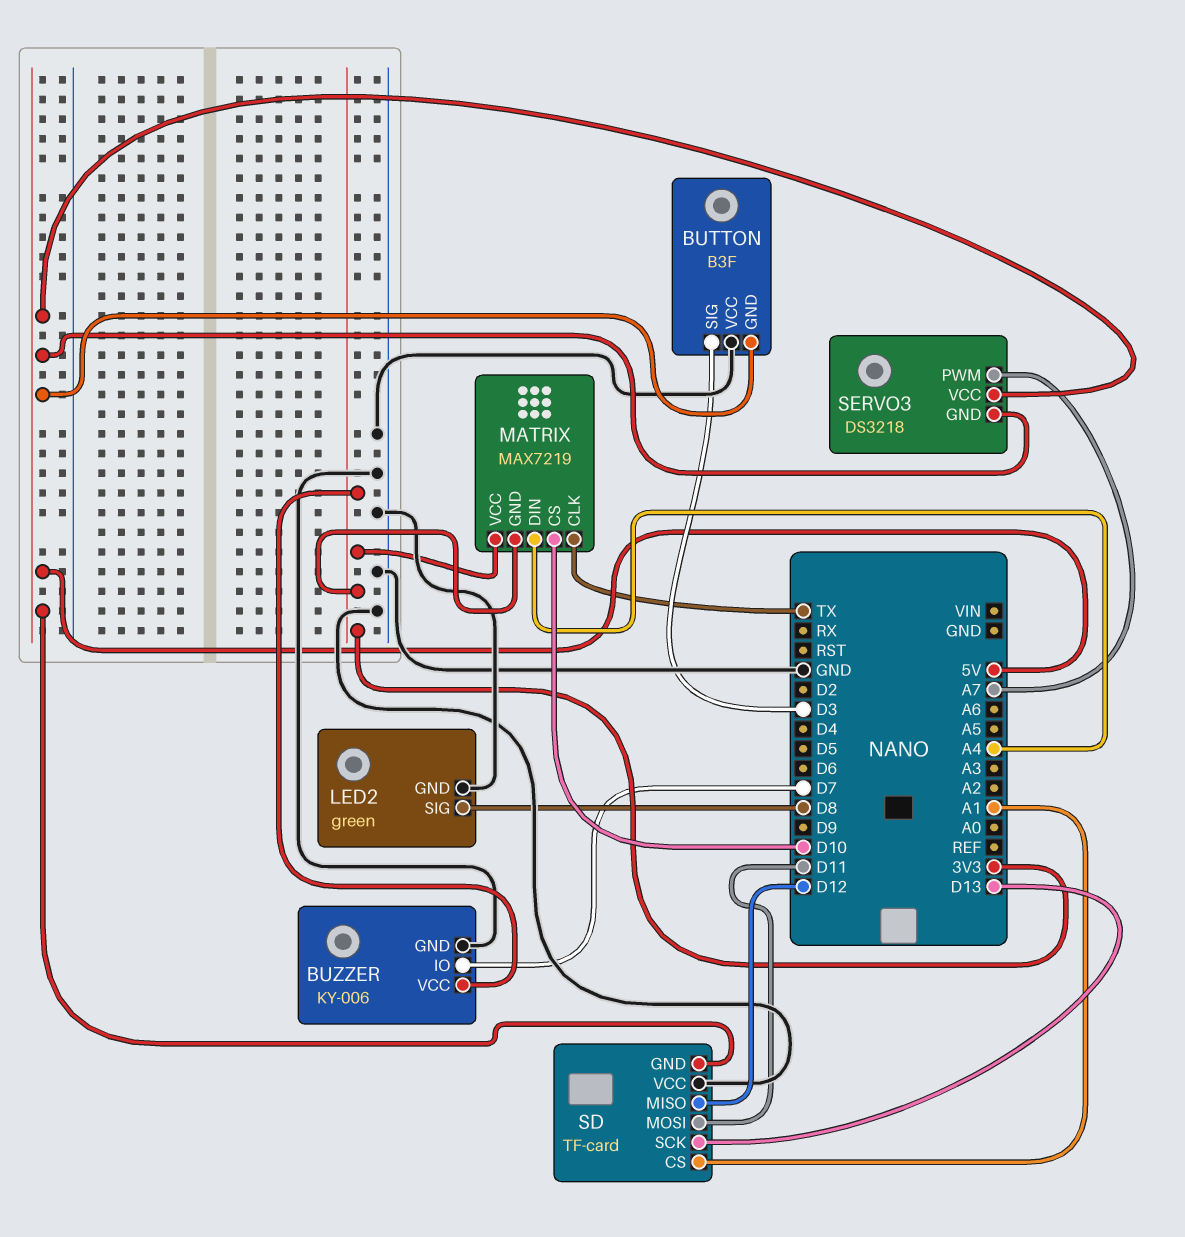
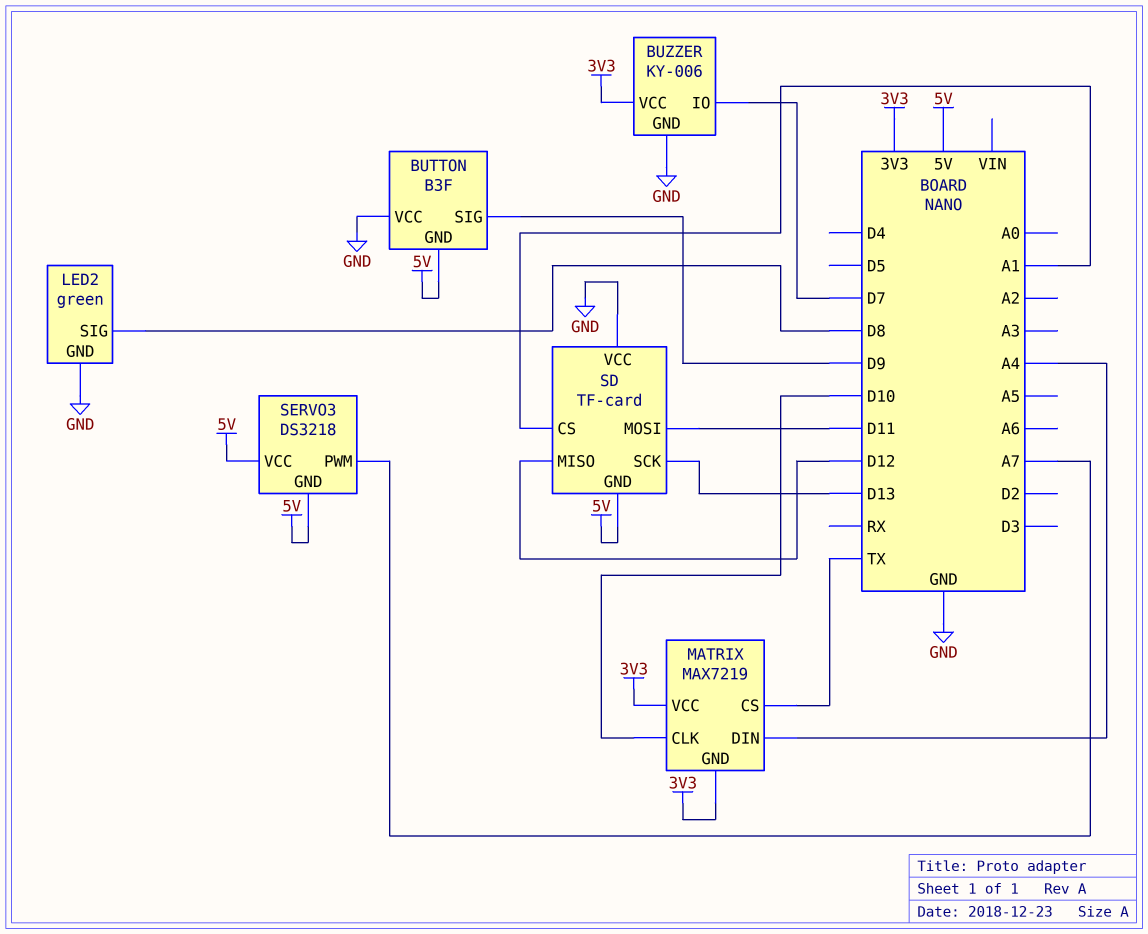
BUTTON pin SIG: D3 -> D9
MATRIX pin CLK: TX -> D10
MATRIX pin CS: D10 -> TX

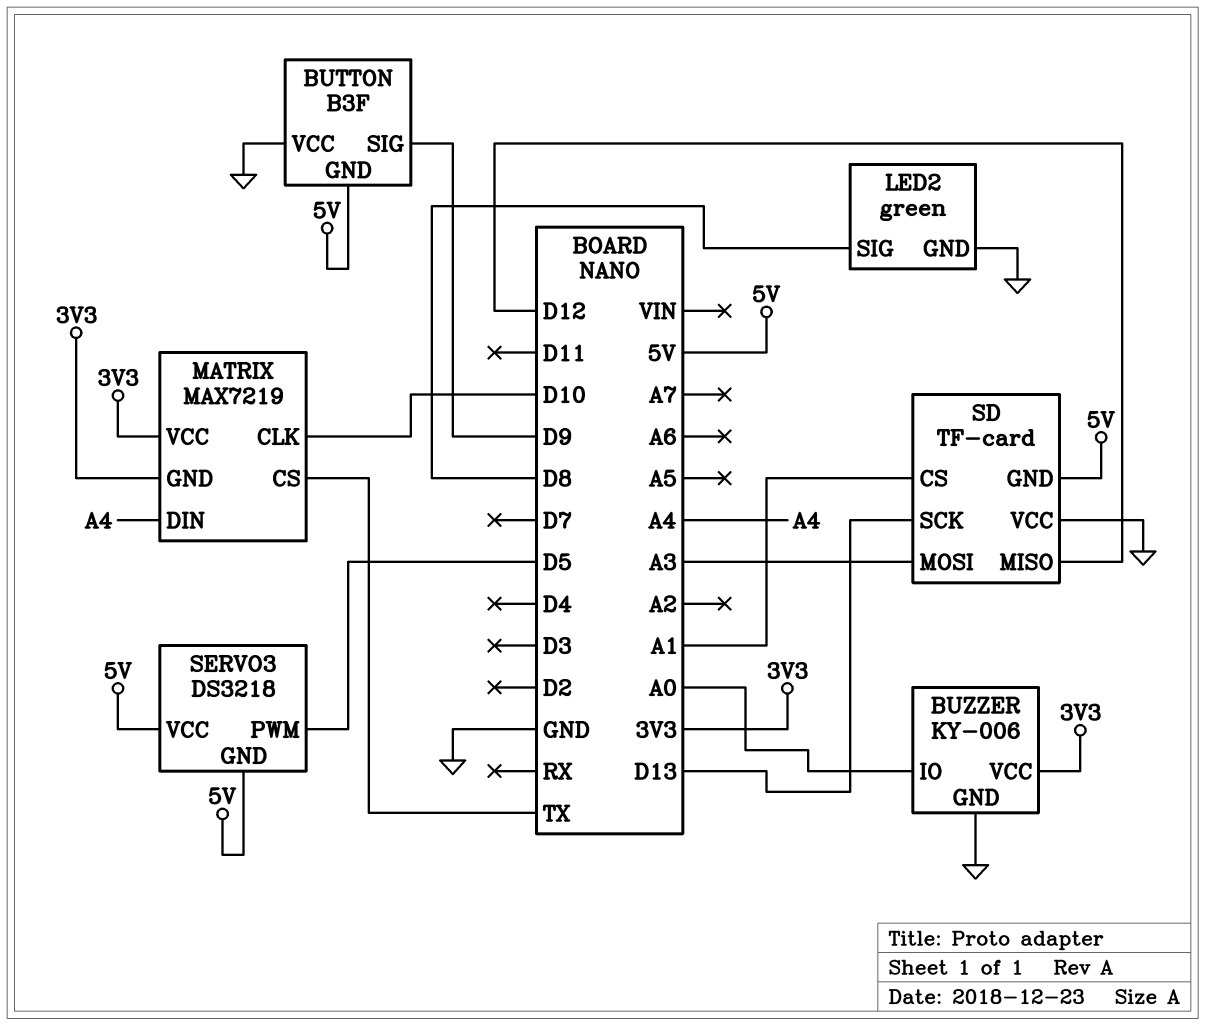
BUZZER pin IO: D7 -> A0
SD pin MOSI: D11 -> A3
SERVO3 pin PWM: A7 -> D5

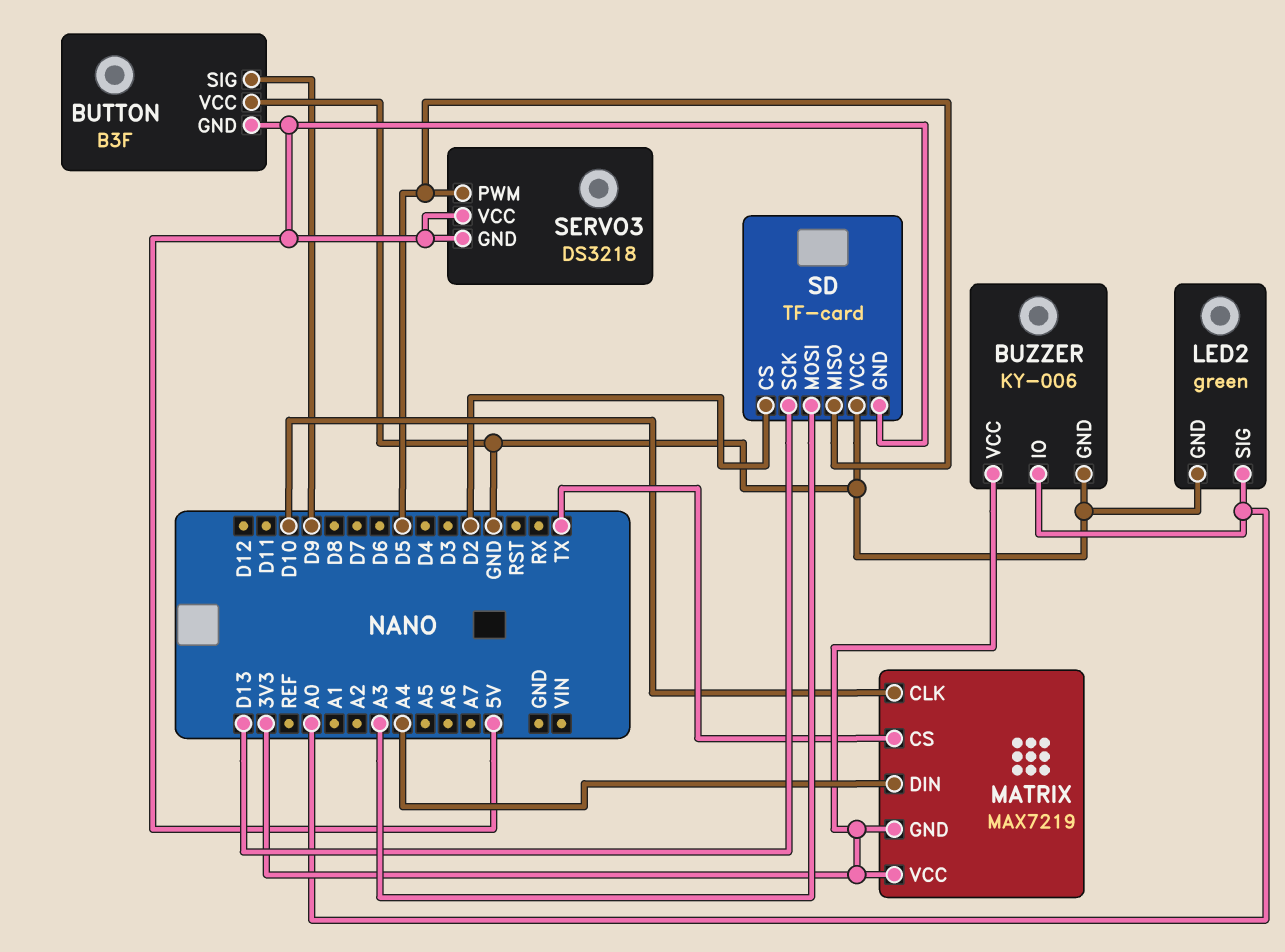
LED2 pin SIG: D8 -> A0
SD pin CS: A1 -> D2
SD pin MISO: D12 -> D5

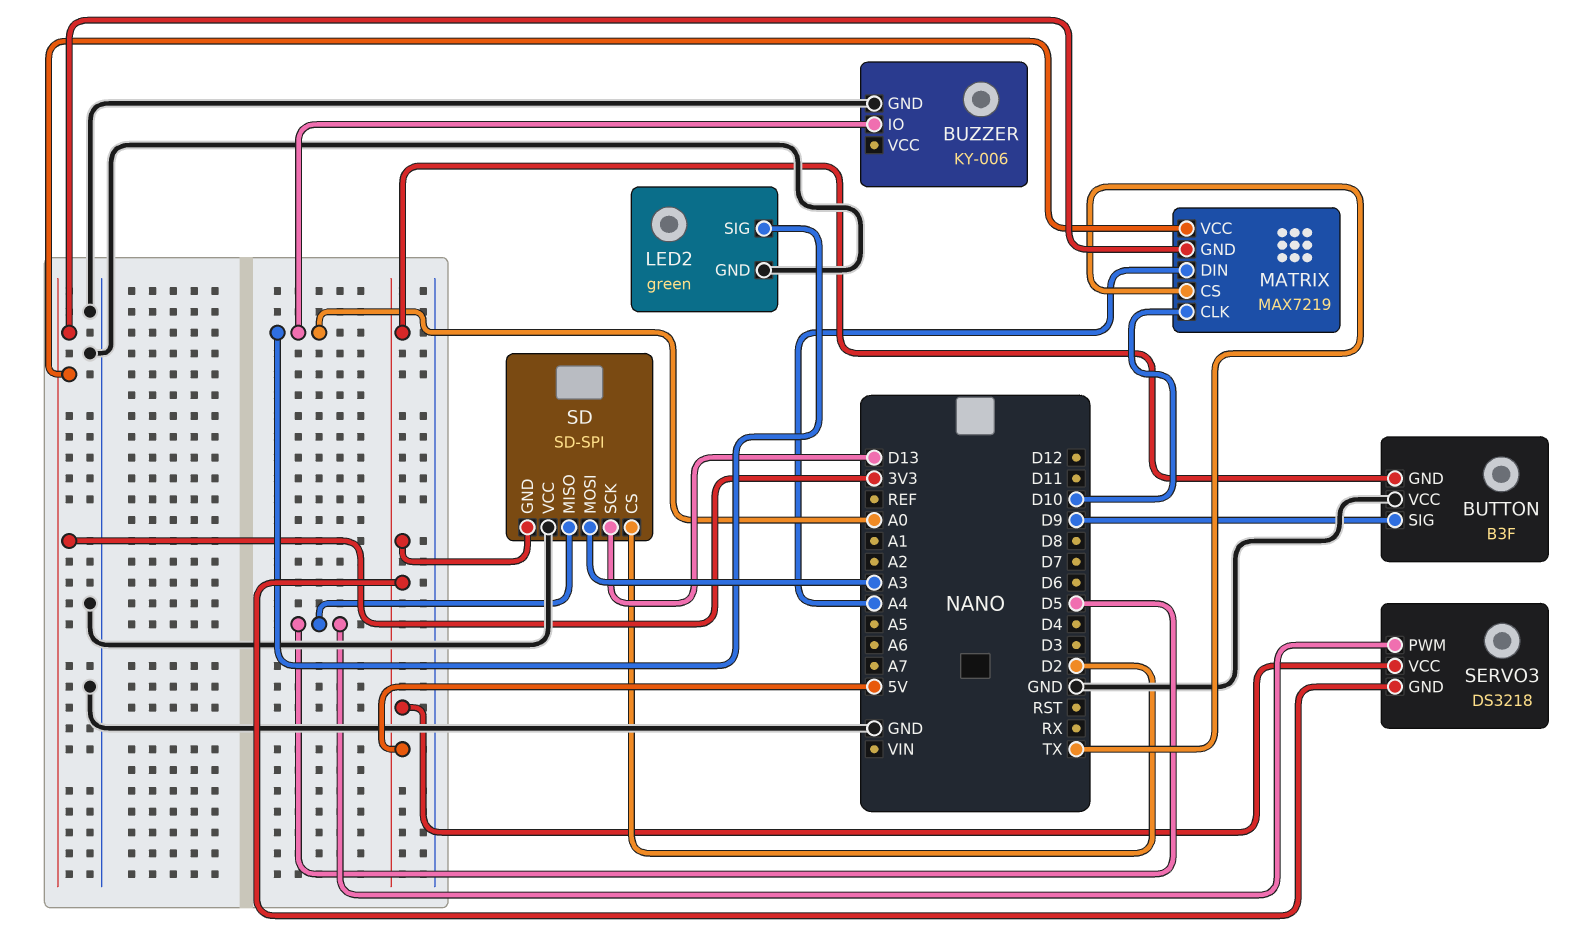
BUZZER pin VCC: 3V3 -> none
SD: TF-card -> SD-SPI

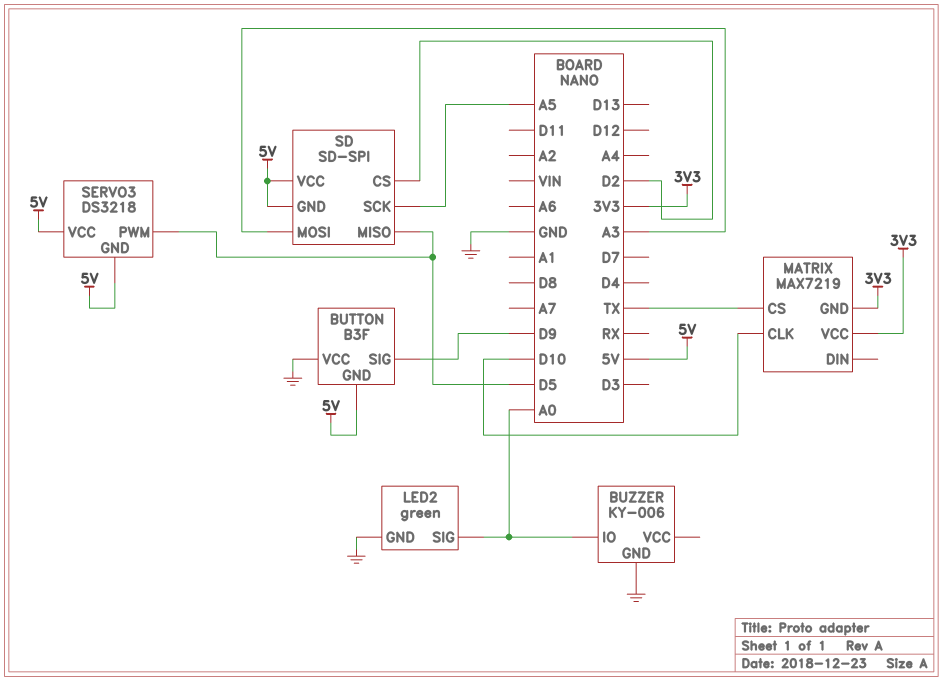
MATRIX pin DIN: A4 -> none
SD pin SCK: D13 -> A5
SD pin VCC: GND -> 5V

